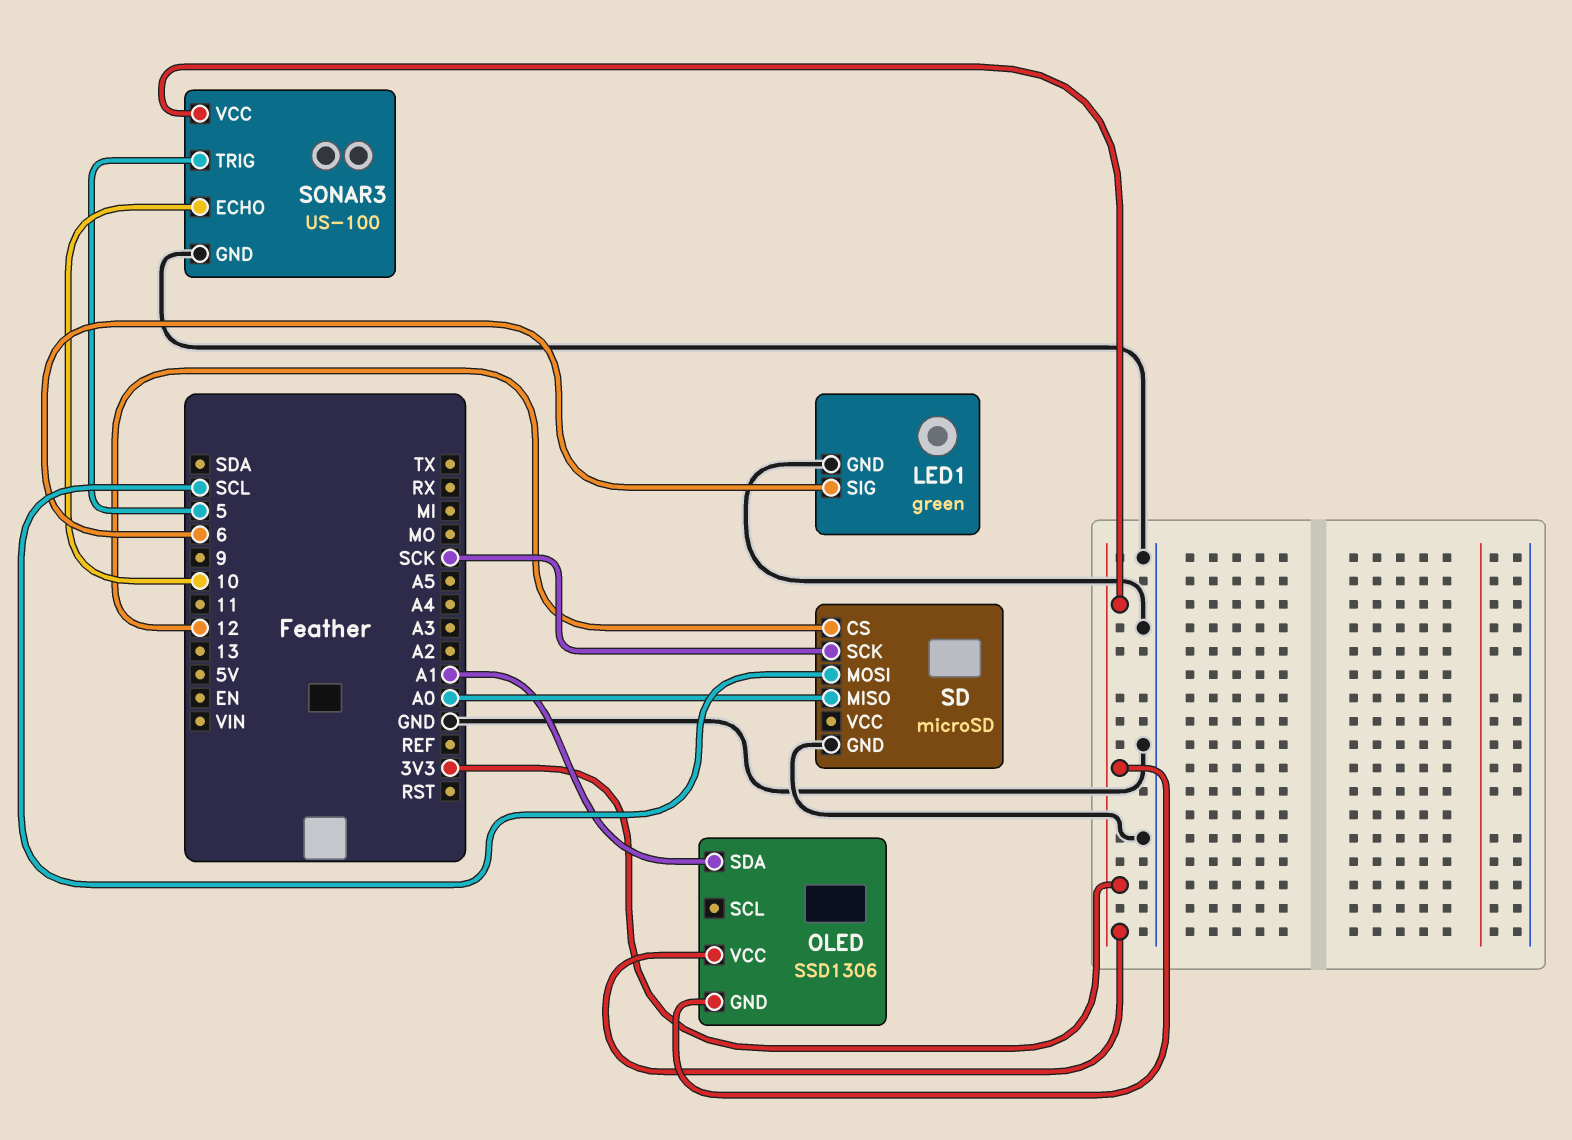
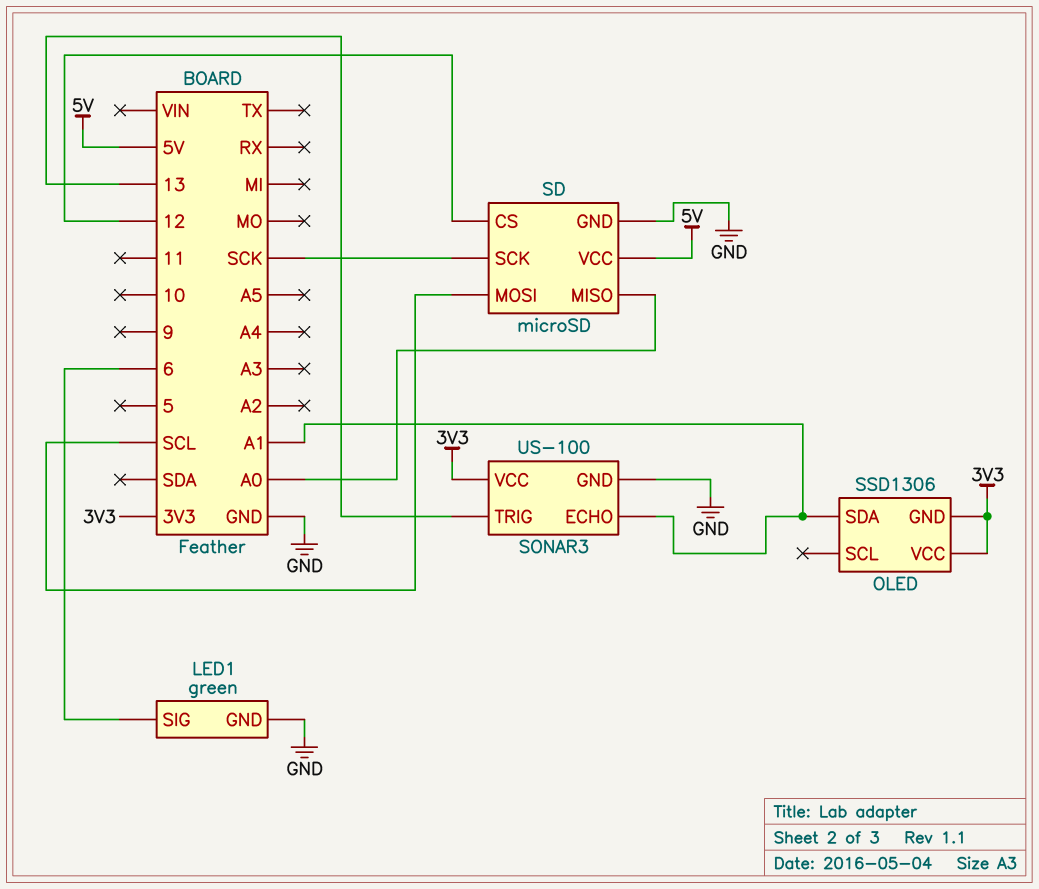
SD pin VCC: none -> 5V
SONAR3 pin ECHO: 10 -> A1
SONAR3 pin TRIG: 5 -> 13

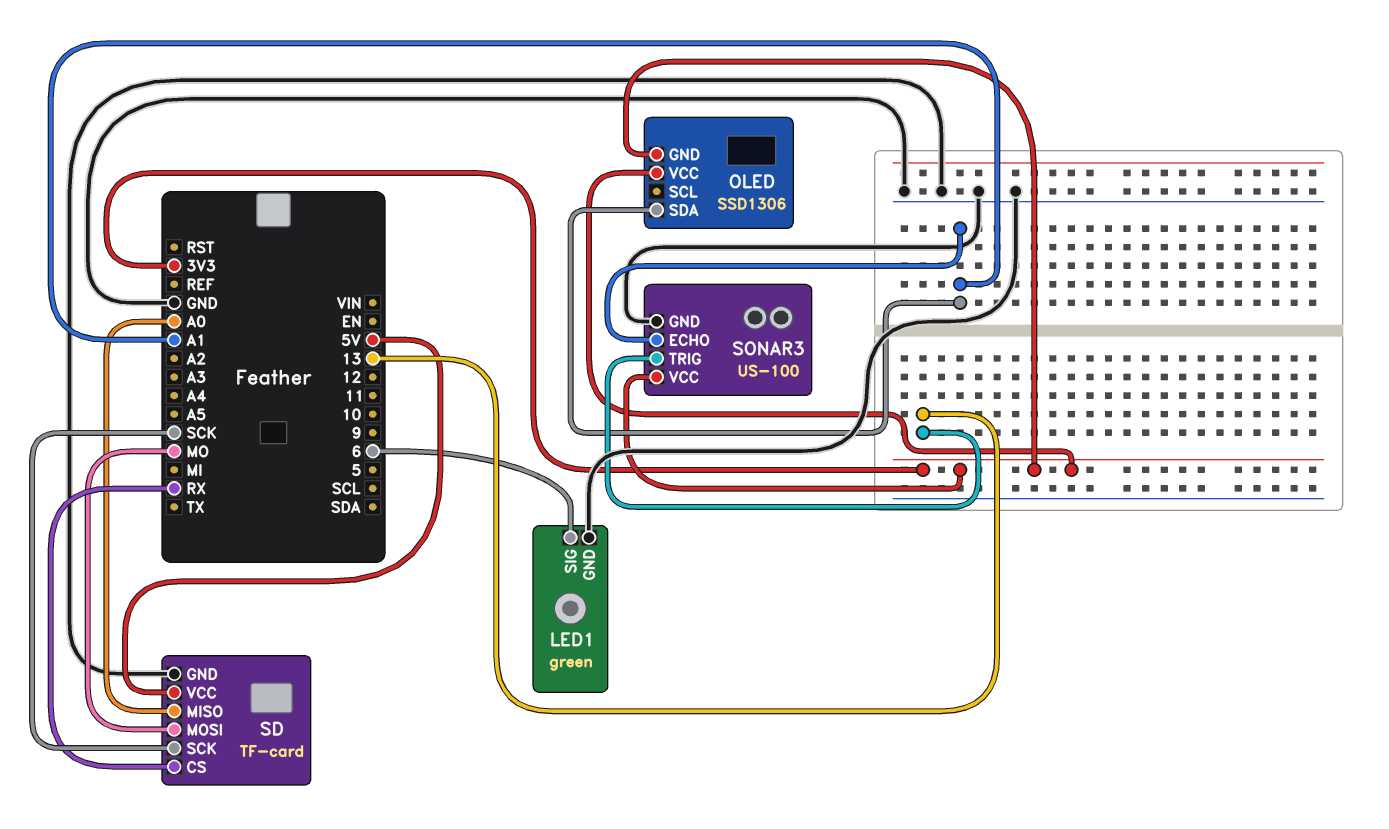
SD: microSD -> TF-card
SD pin CS: 12 -> RX
SD pin MOSI: SCL -> MO

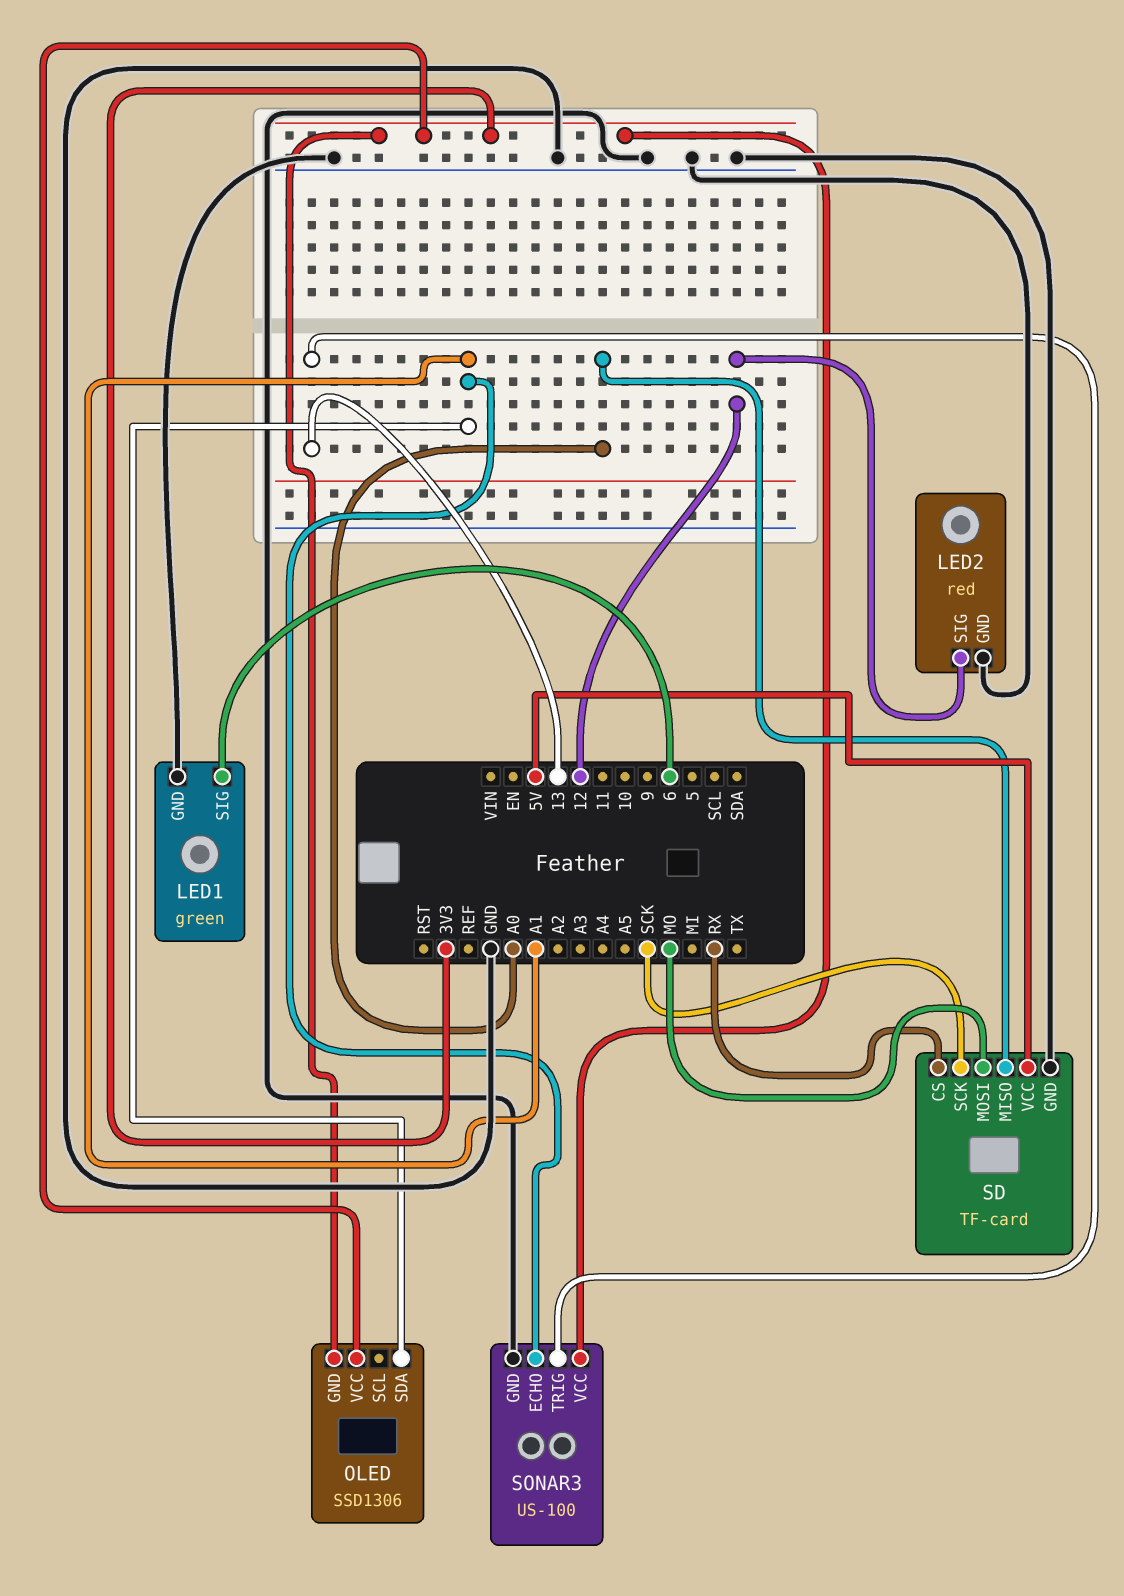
LED2: none -> red
LED2 pin GND: none -> GND
LED2 pin SIG: none -> 12

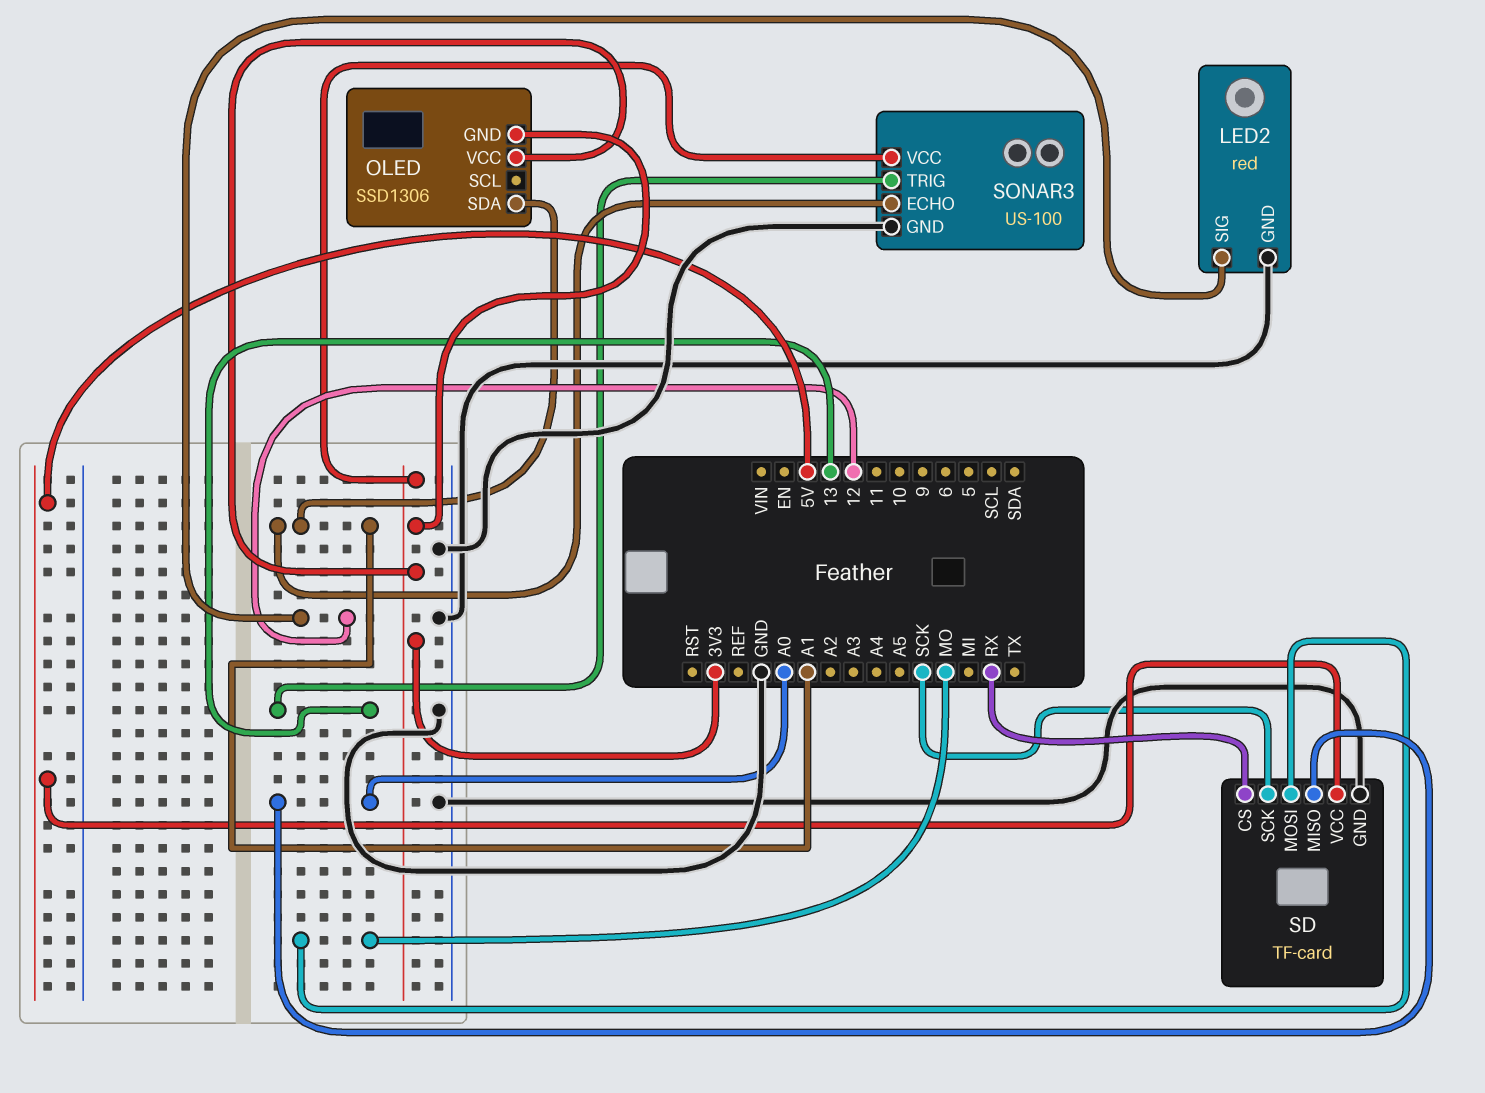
LED1: green -> none
LED1 pin GND: GND -> none
LED1 pin SIG: 6 -> none

